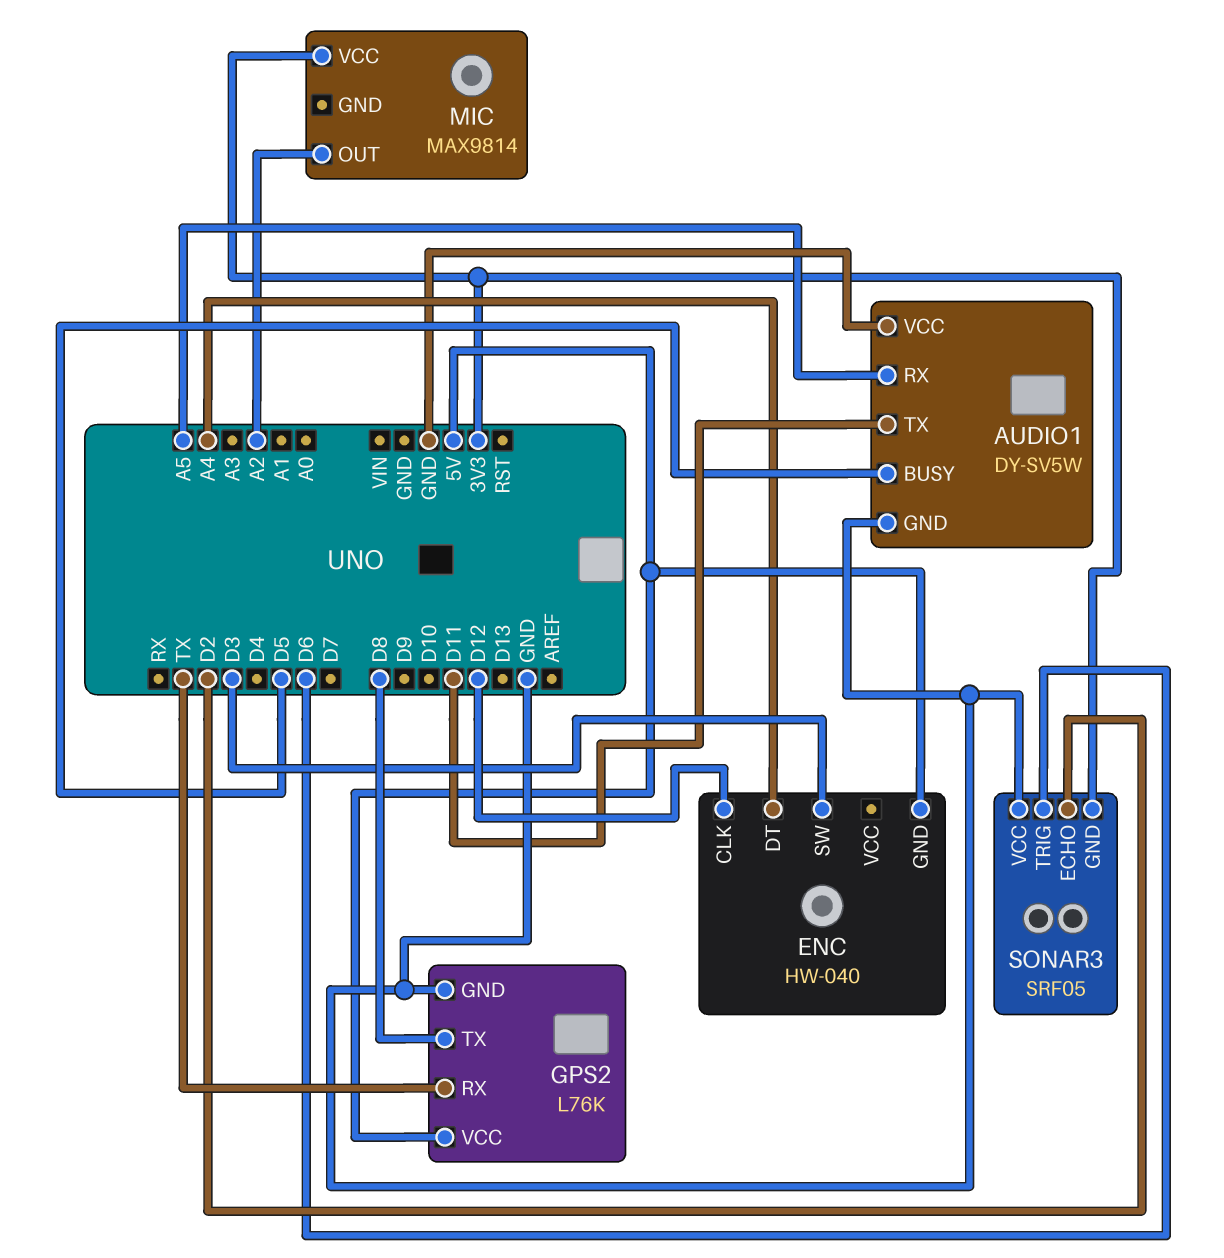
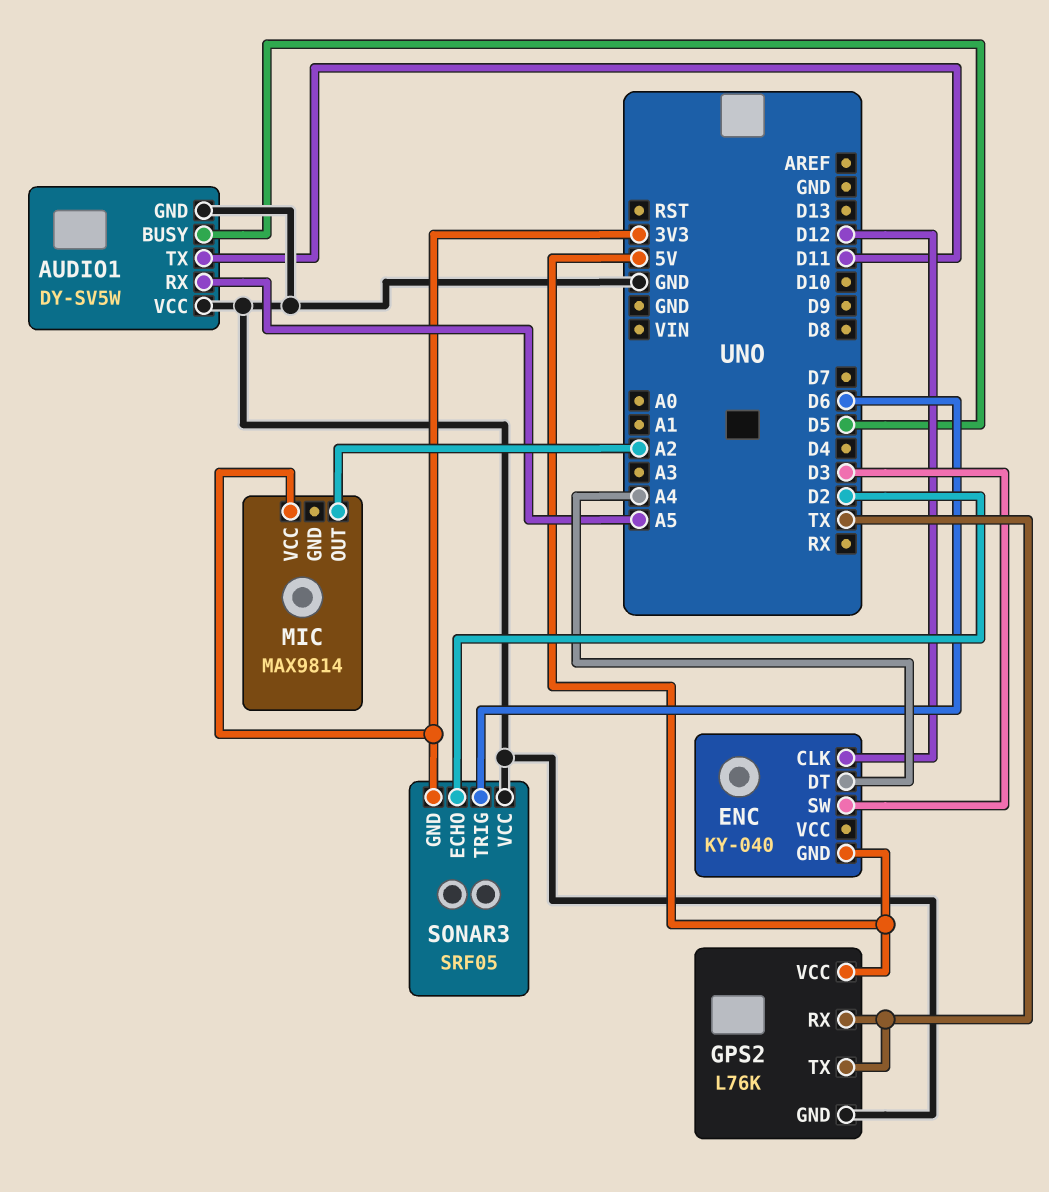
ENC: HW-040 -> KY-040
GPS2 pin TX: D8 -> TX

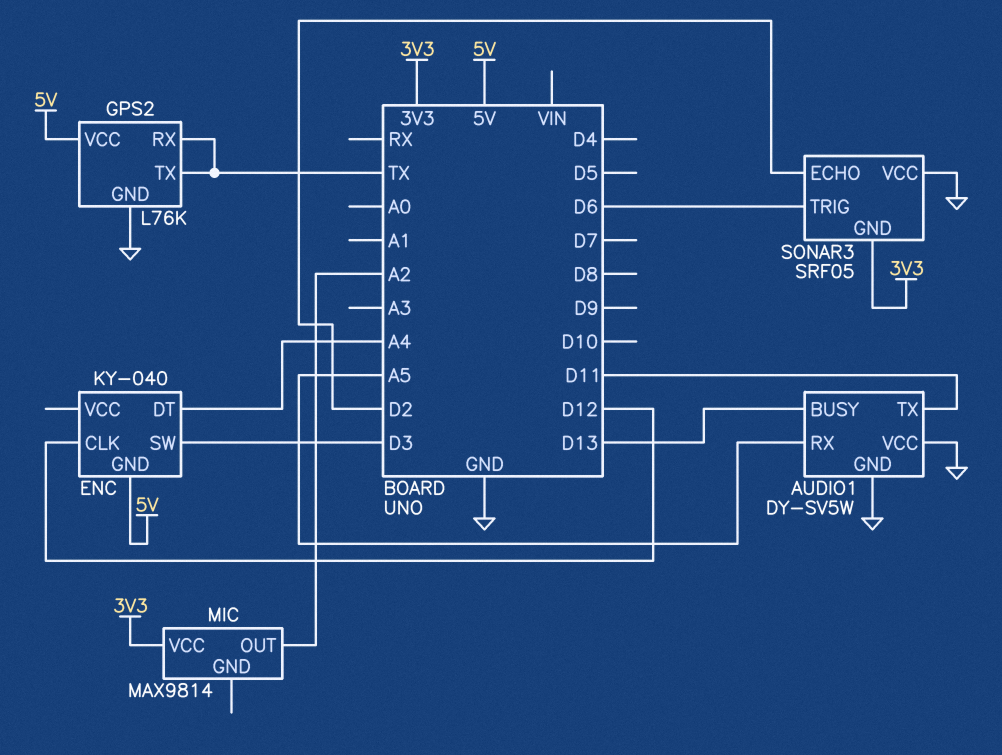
AUDIO1 pin BUSY: D5 -> D13

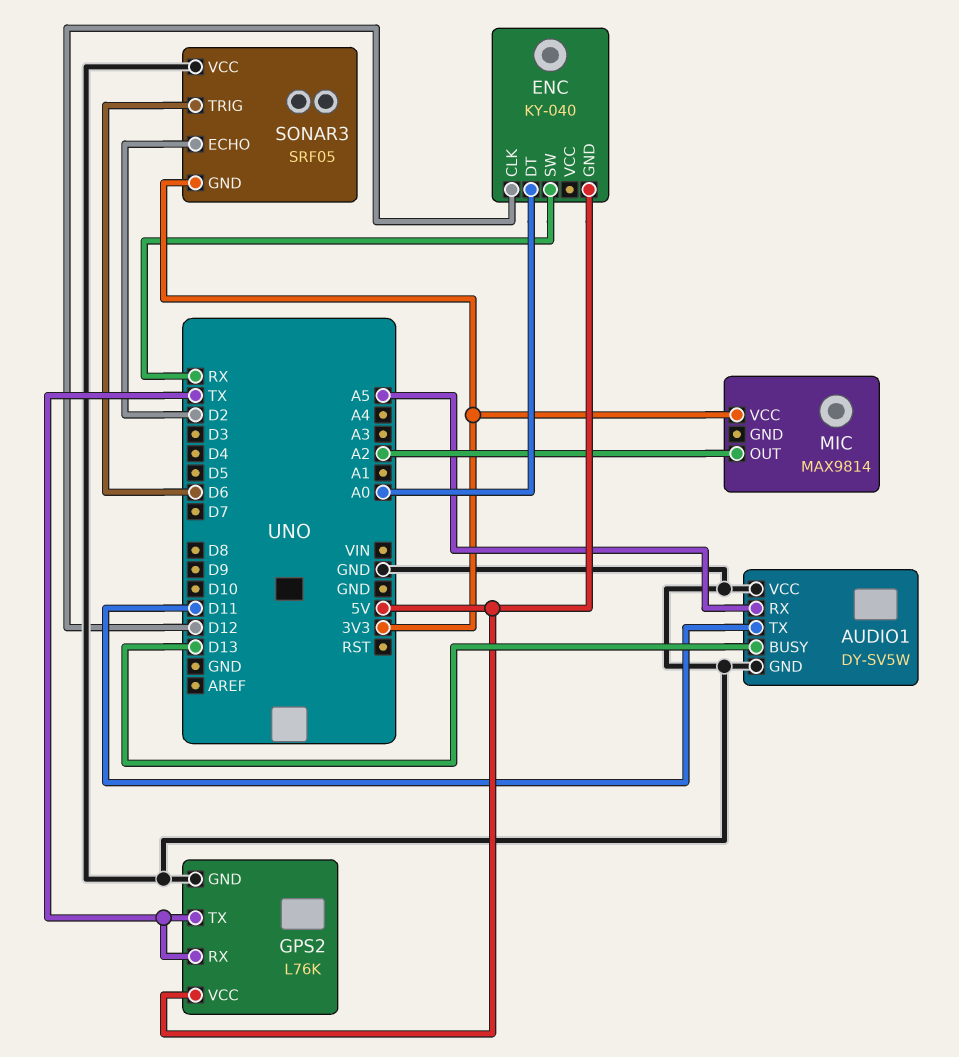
ENC pin DT: A4 -> A0
ENC pin SW: D3 -> RX

